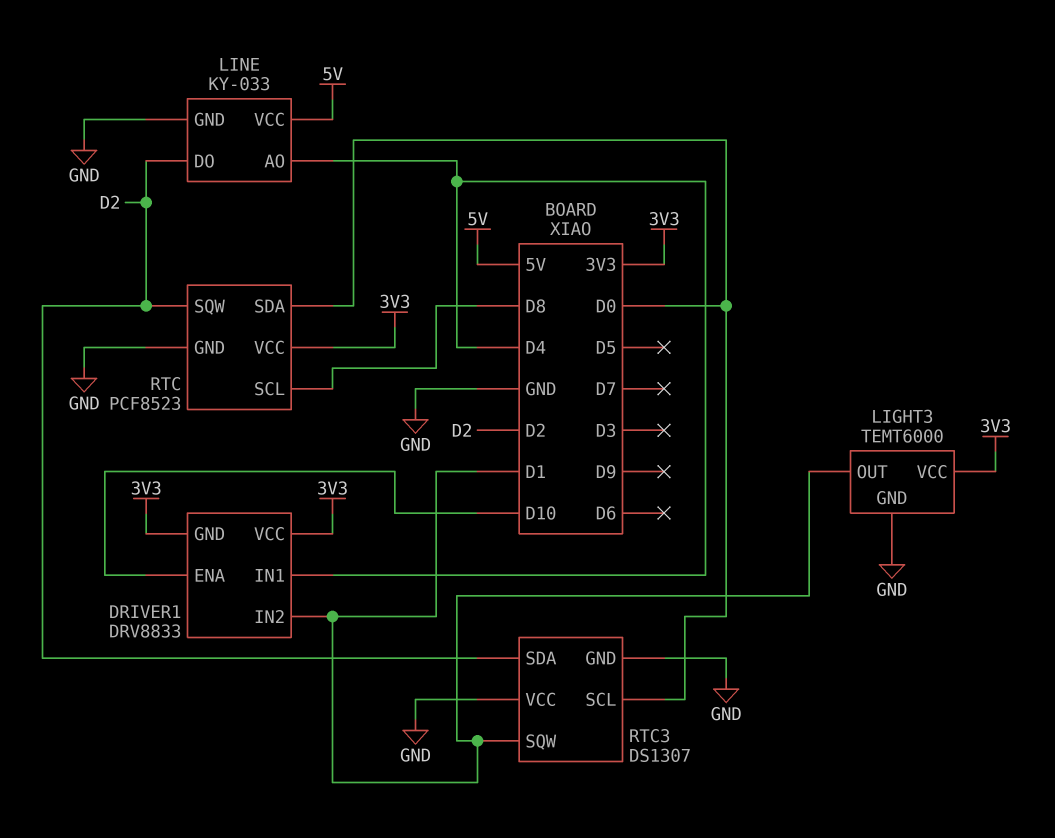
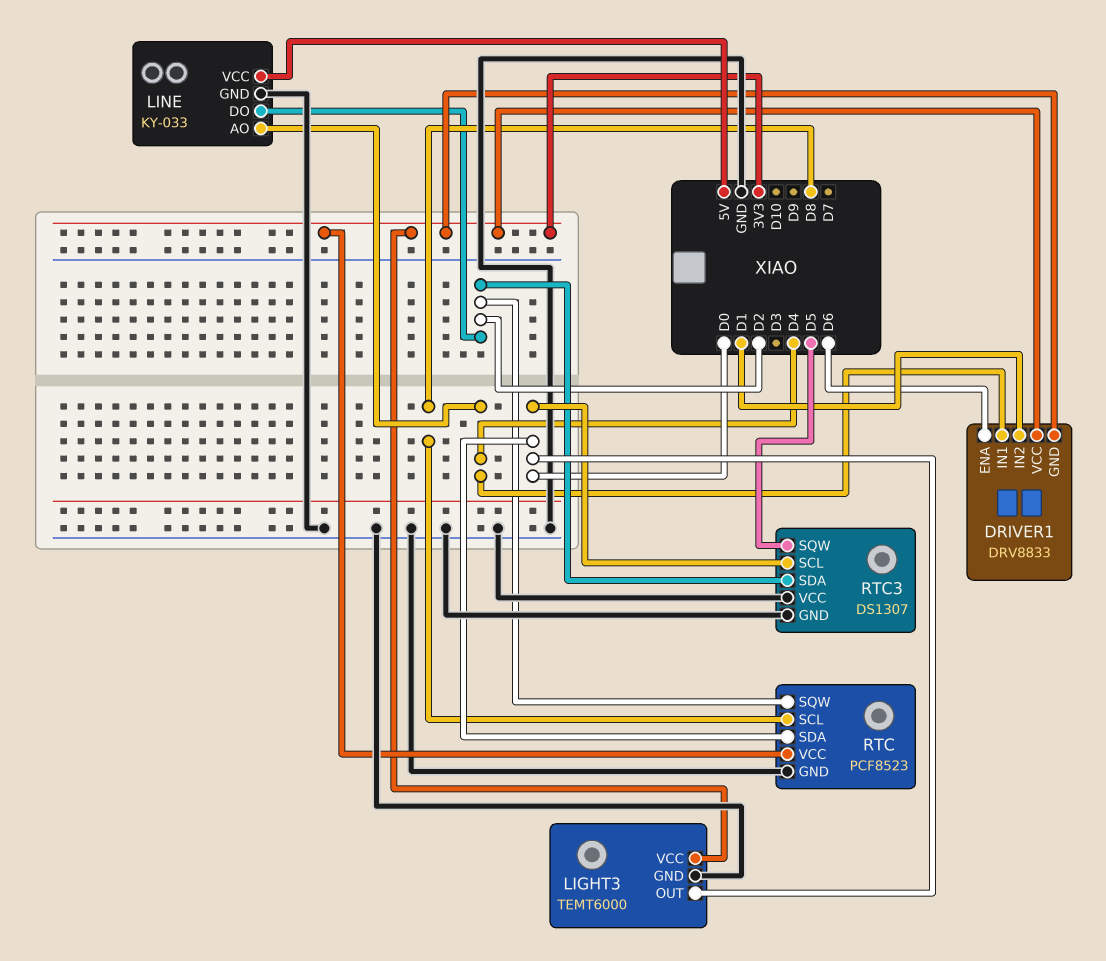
DRIVER1 pin ENA: D10 -> D6
LIGHT3 pin OUT: D1 -> D0
RTC3 pin SQW: D1 -> D5

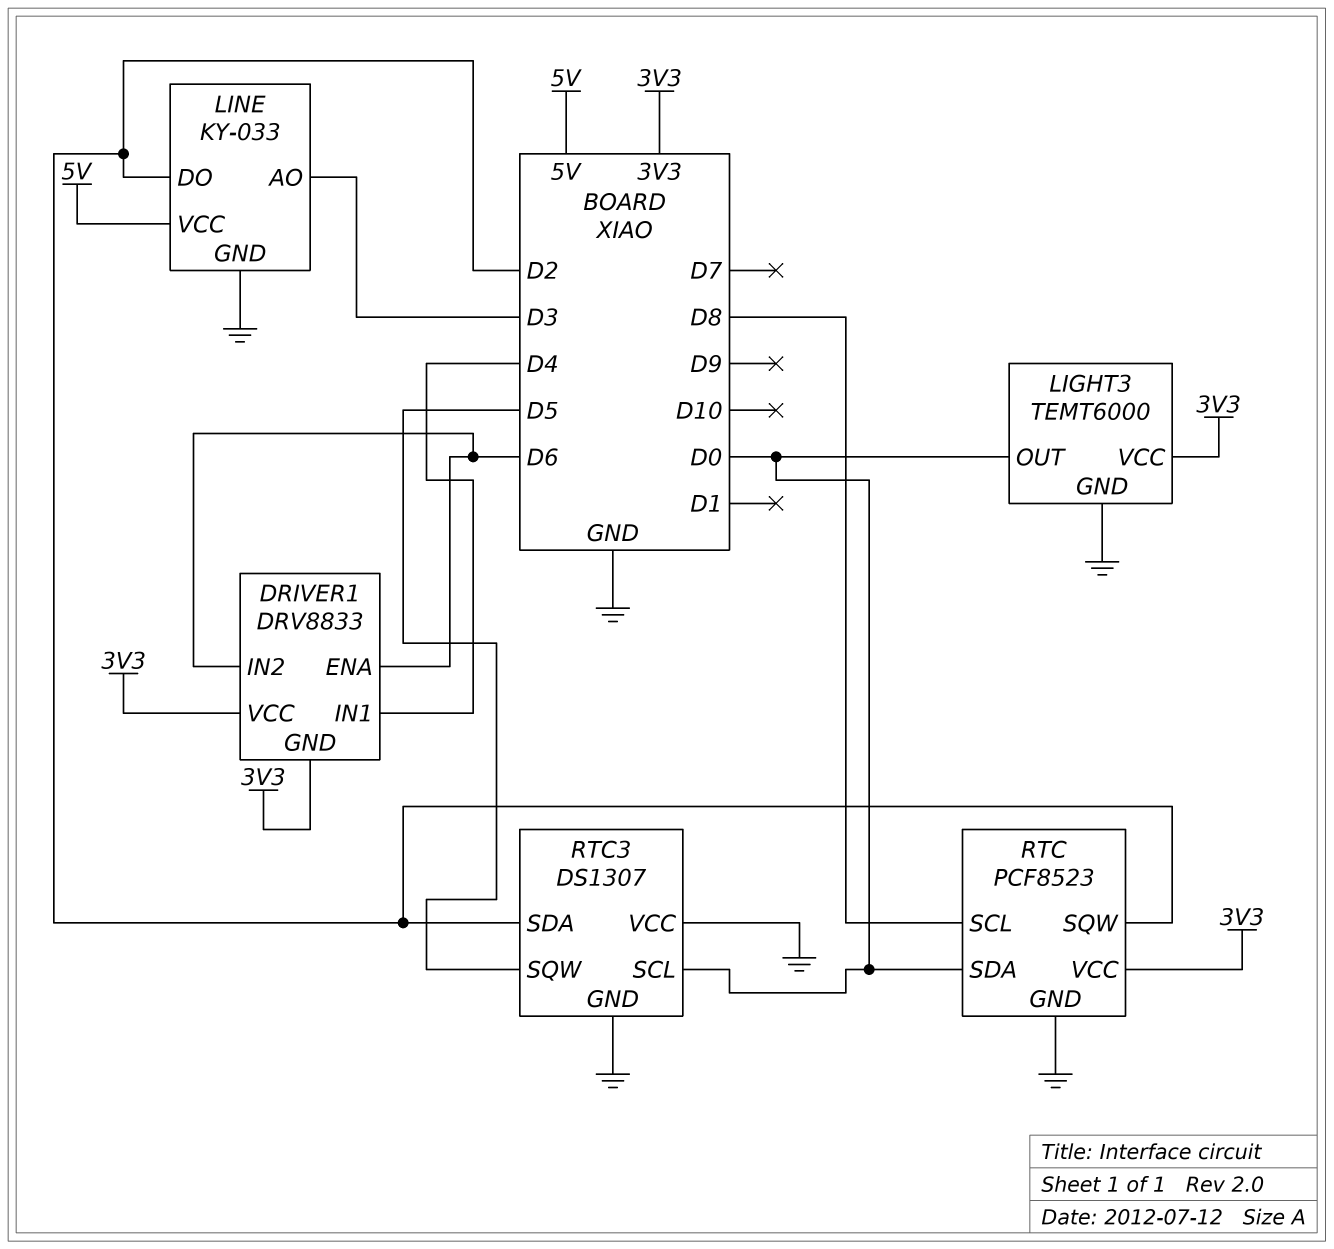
DRIVER1 pin IN2: D1 -> D6
LINE pin AO: D4 -> D3

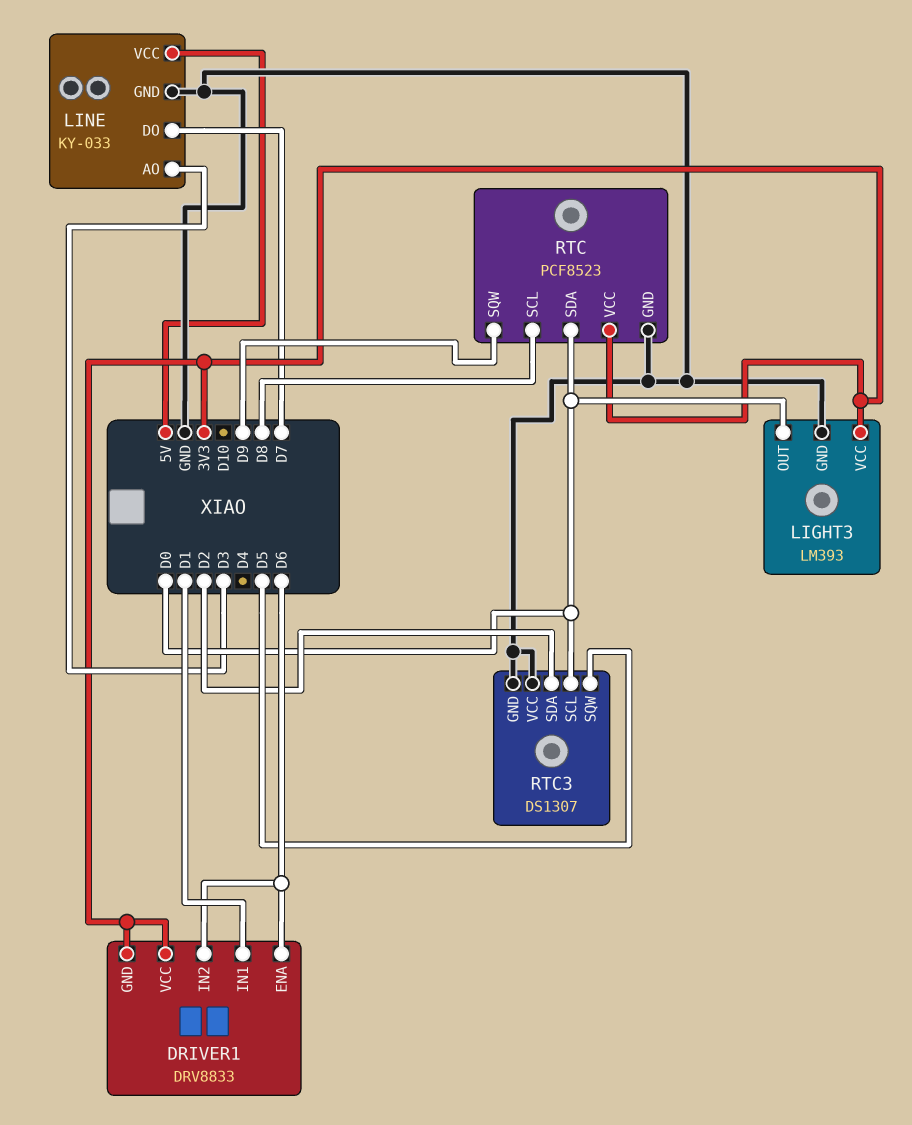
DRIVER1 pin IN1: D4 -> D1
LIGHT3: TEMT6000 -> LM393
LINE pin DO: D2 -> D7
RTC pin SQW: D2 -> D9

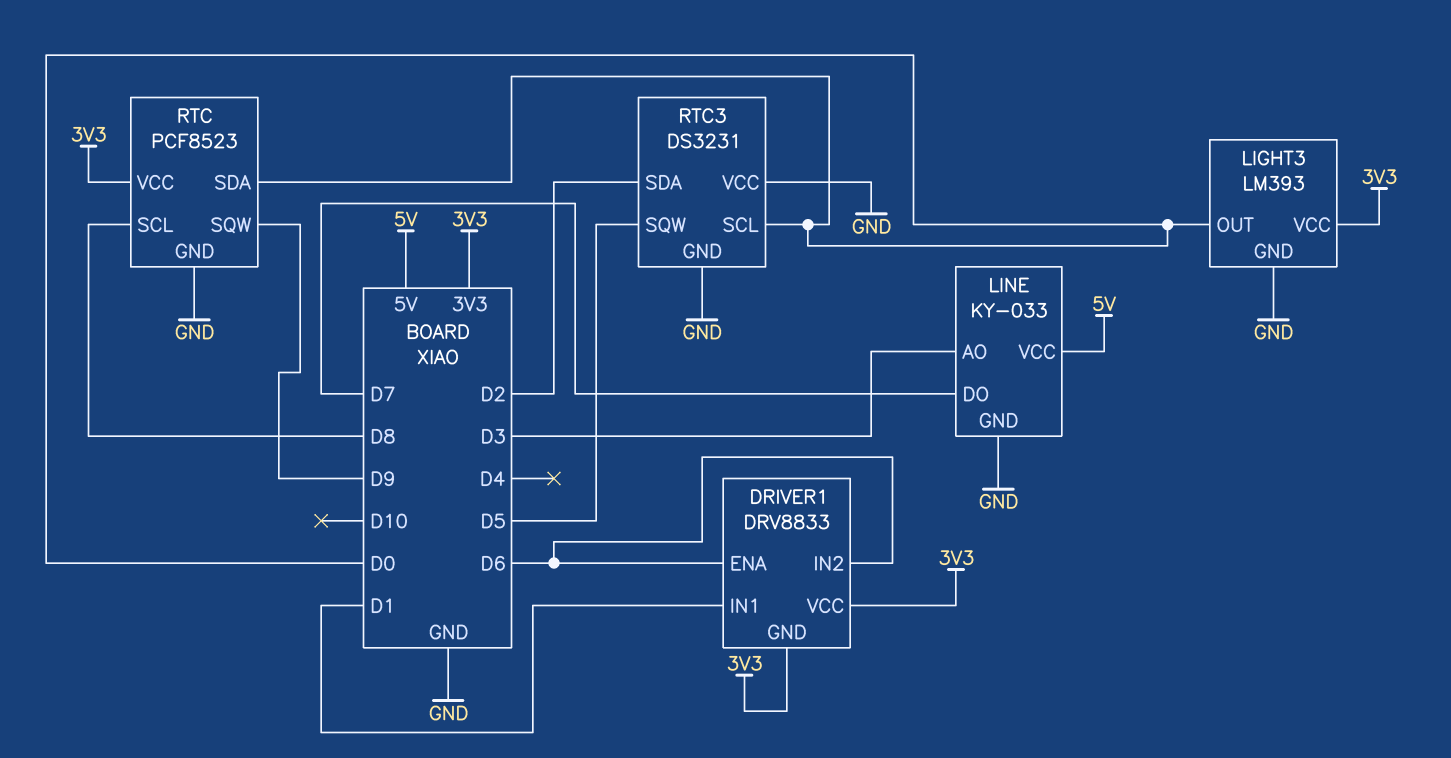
RTC3: DS1307 -> DS3231

